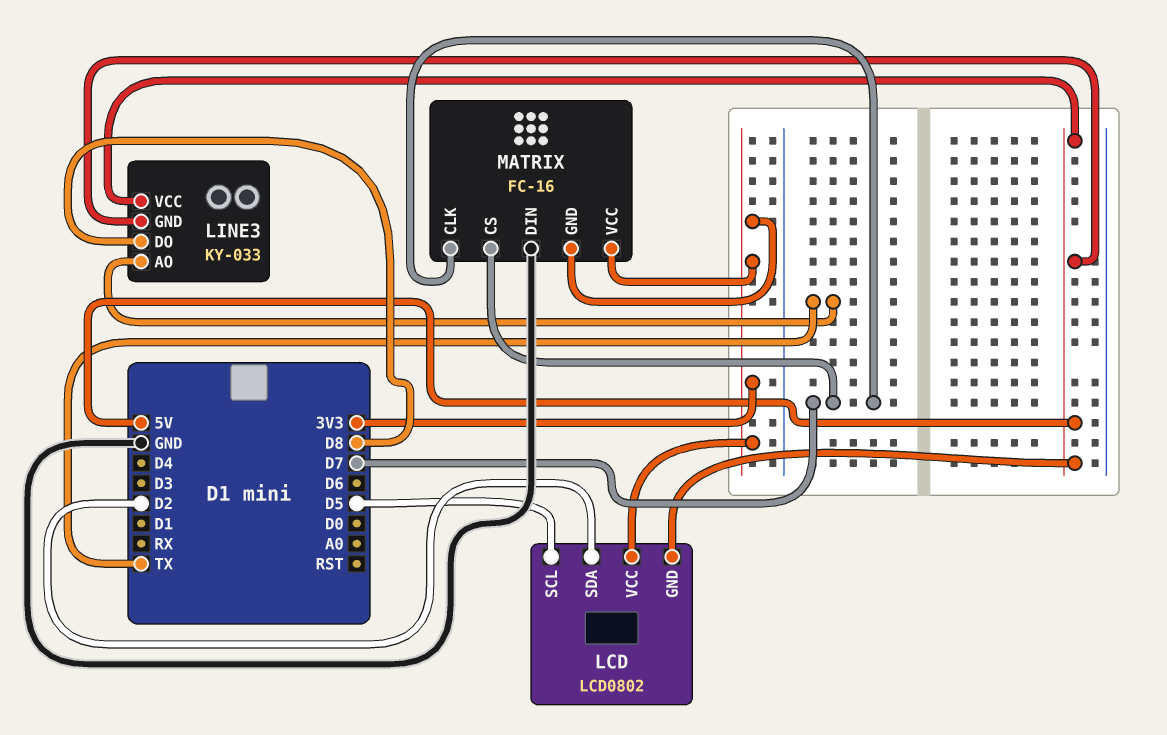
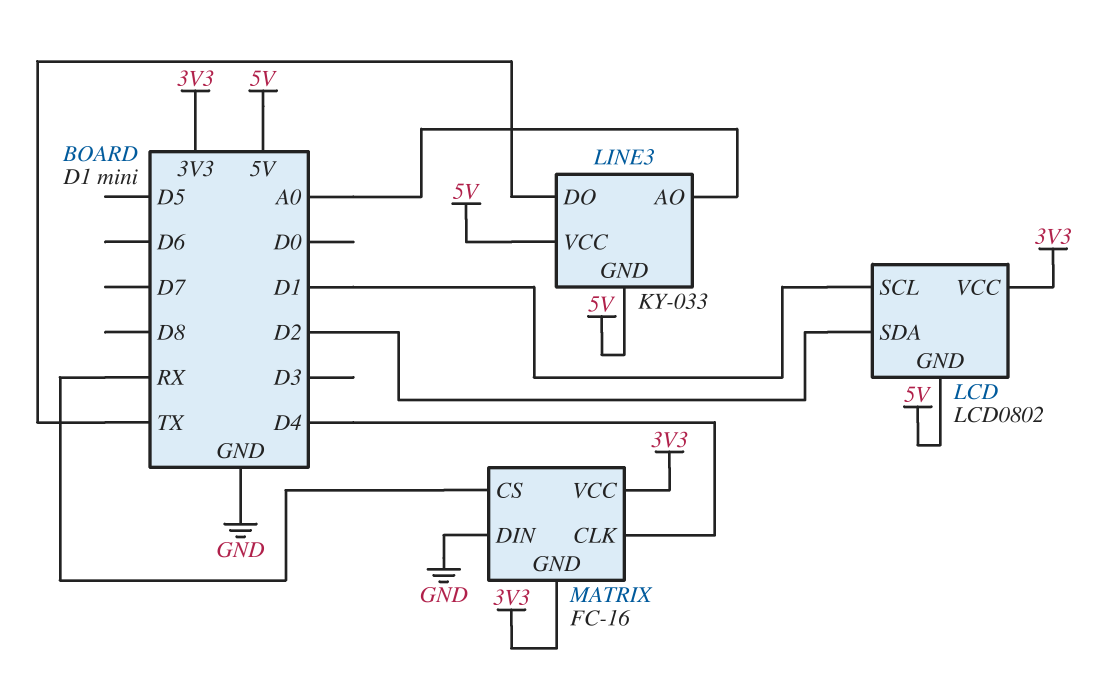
LCD pin SCL: D5 -> D1
LINE3 pin AO: TX -> A0
LINE3 pin DO: D8 -> TX
MATRIX pin CLK: D7 -> D4
MATRIX pin CS: D7 -> RX

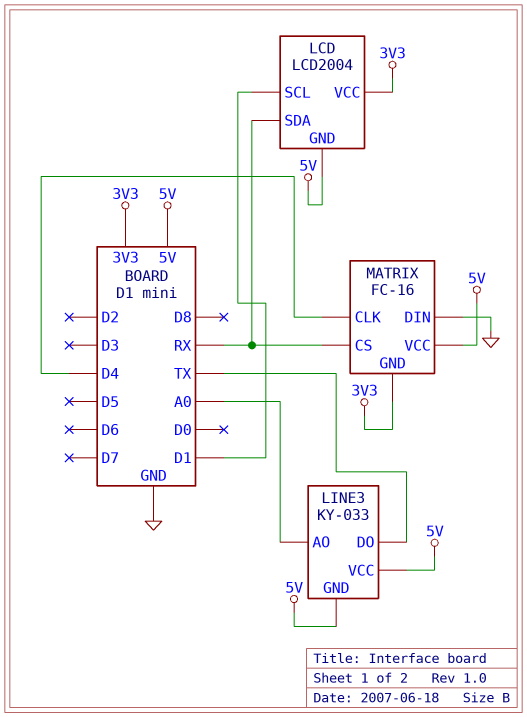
LCD: LCD0802 -> LCD2004
LCD pin SDA: D2 -> RX
MATRIX pin VCC: 3V3 -> 5V

